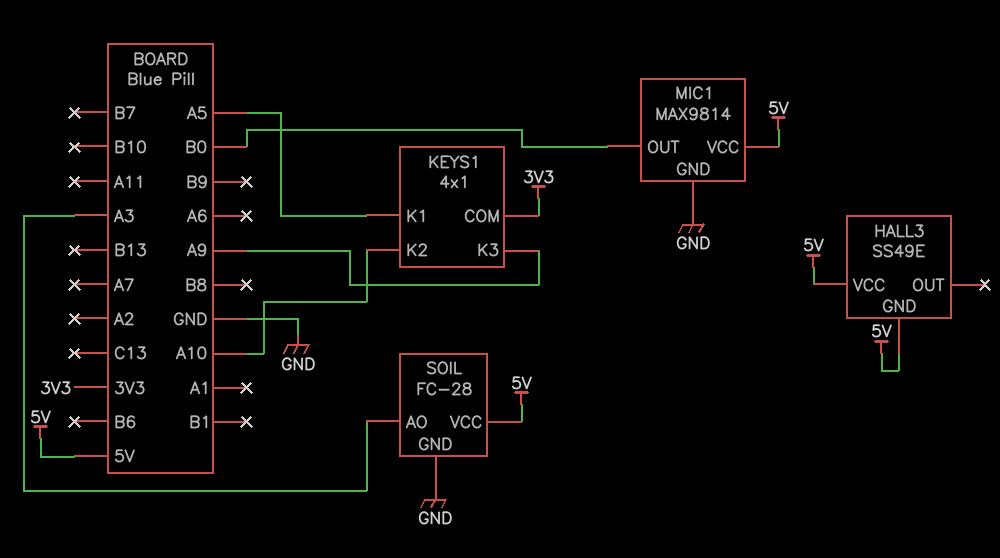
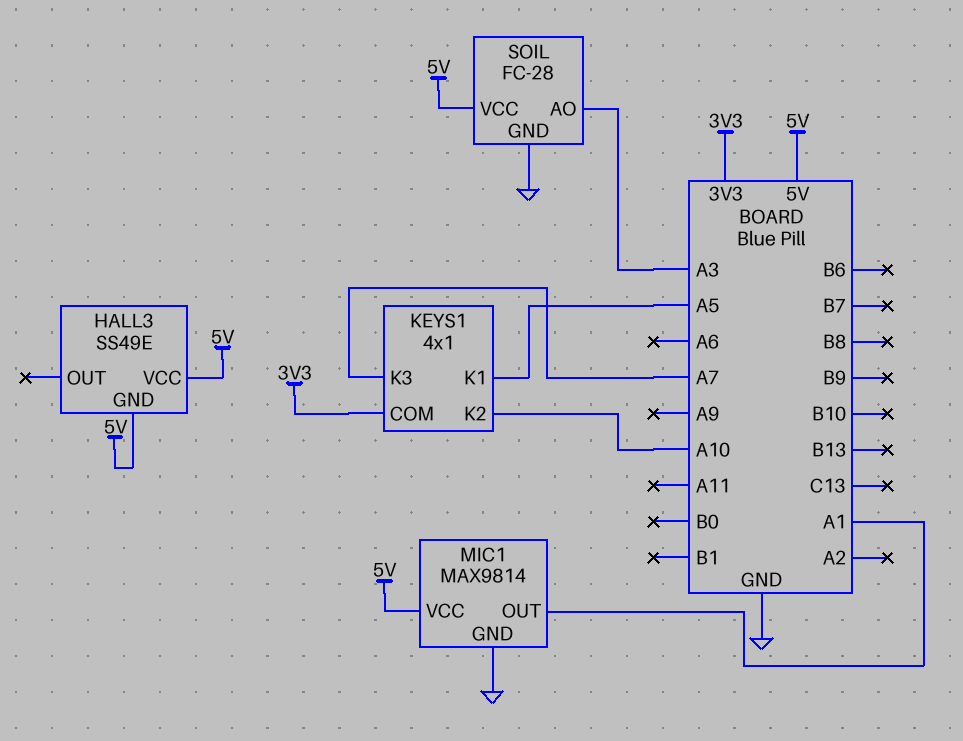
KEYS1 pin K3: A9 -> A7
MIC1 pin OUT: B0 -> A1

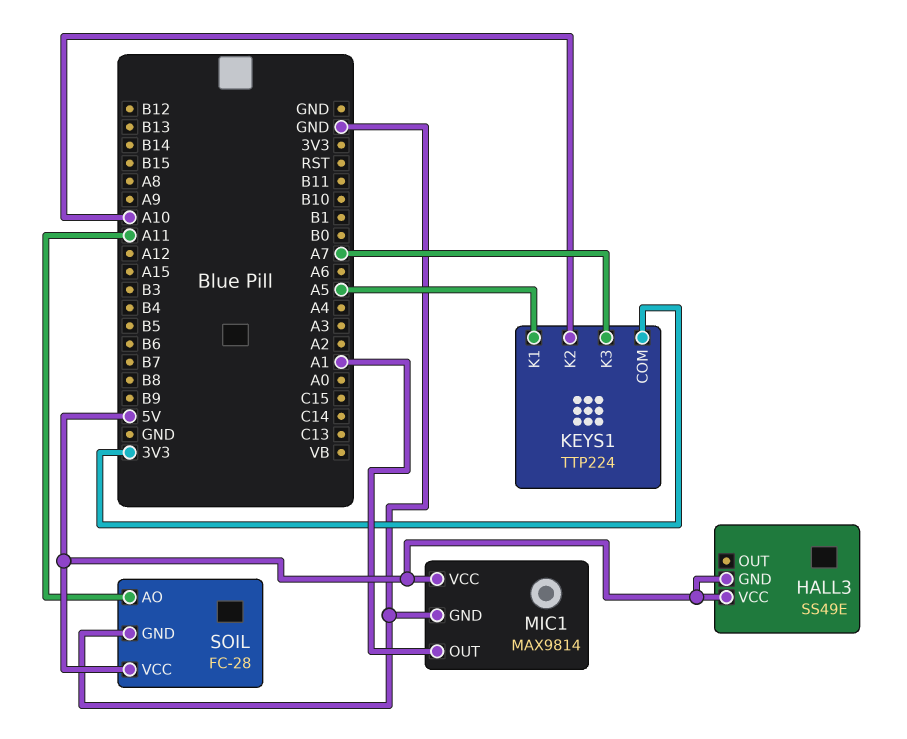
KEYS1: 4x1 -> TTP224
SOIL pin AO: A3 -> A11

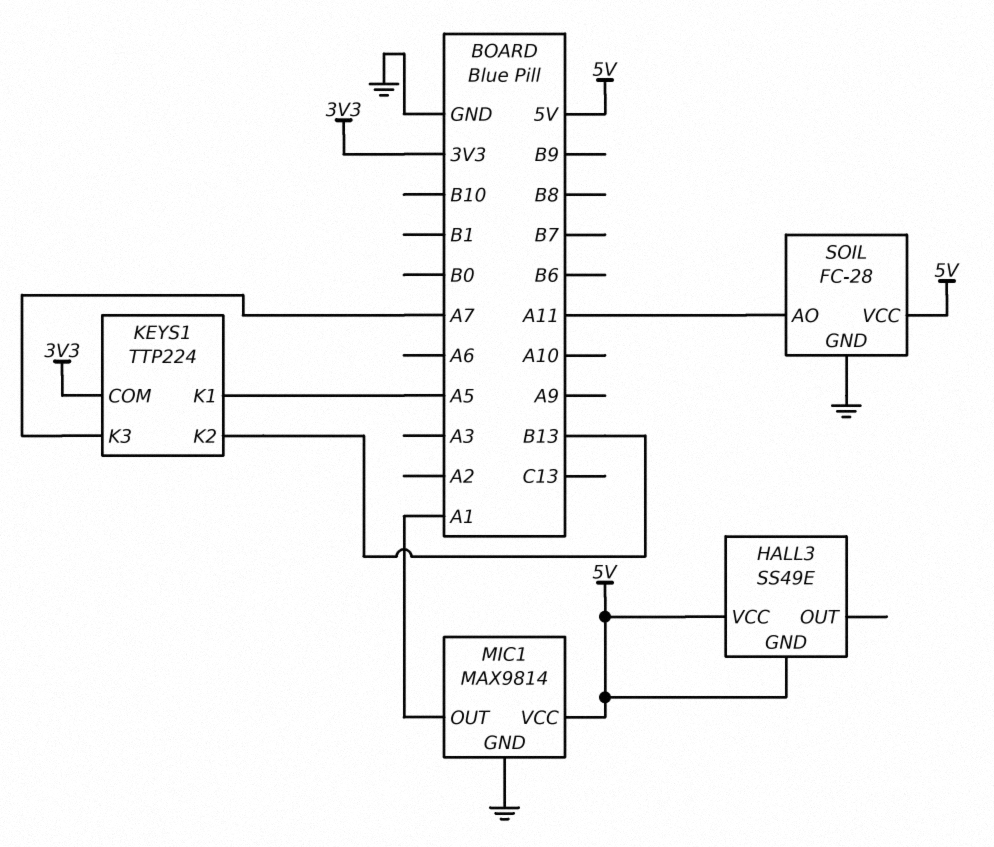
KEYS1 pin K2: A10 -> B13

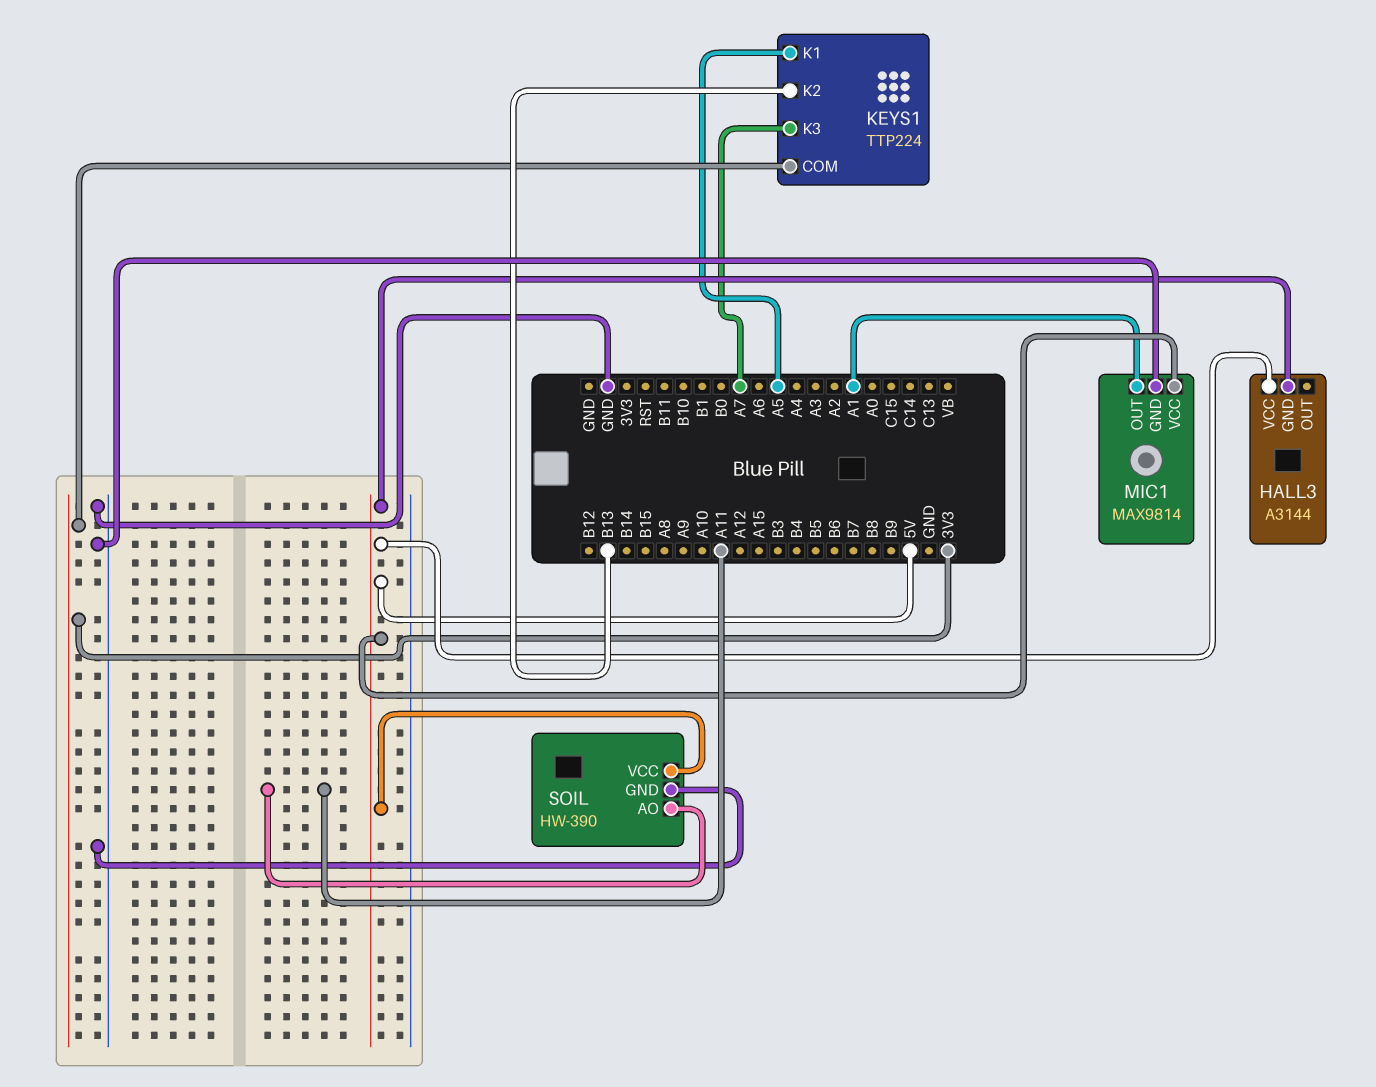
HALL3: SS49E -> A3144
SOIL: FC-28 -> HW-390

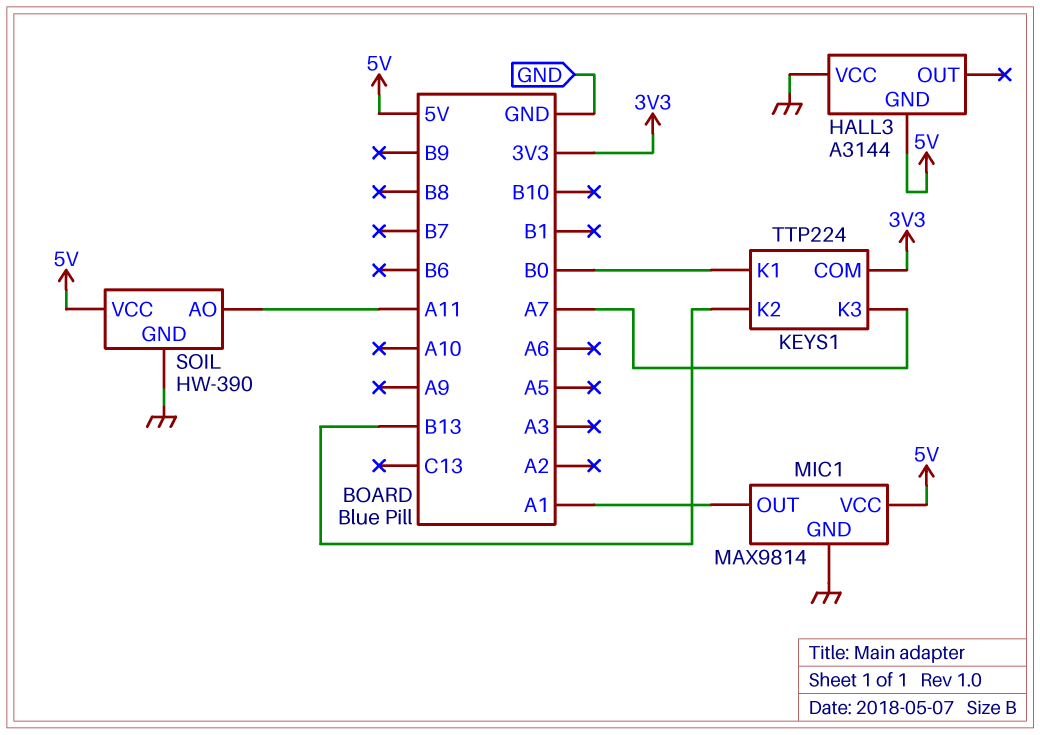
HALL3 pin VCC: 5V -> GND
KEYS1 pin K1: A5 -> B0

